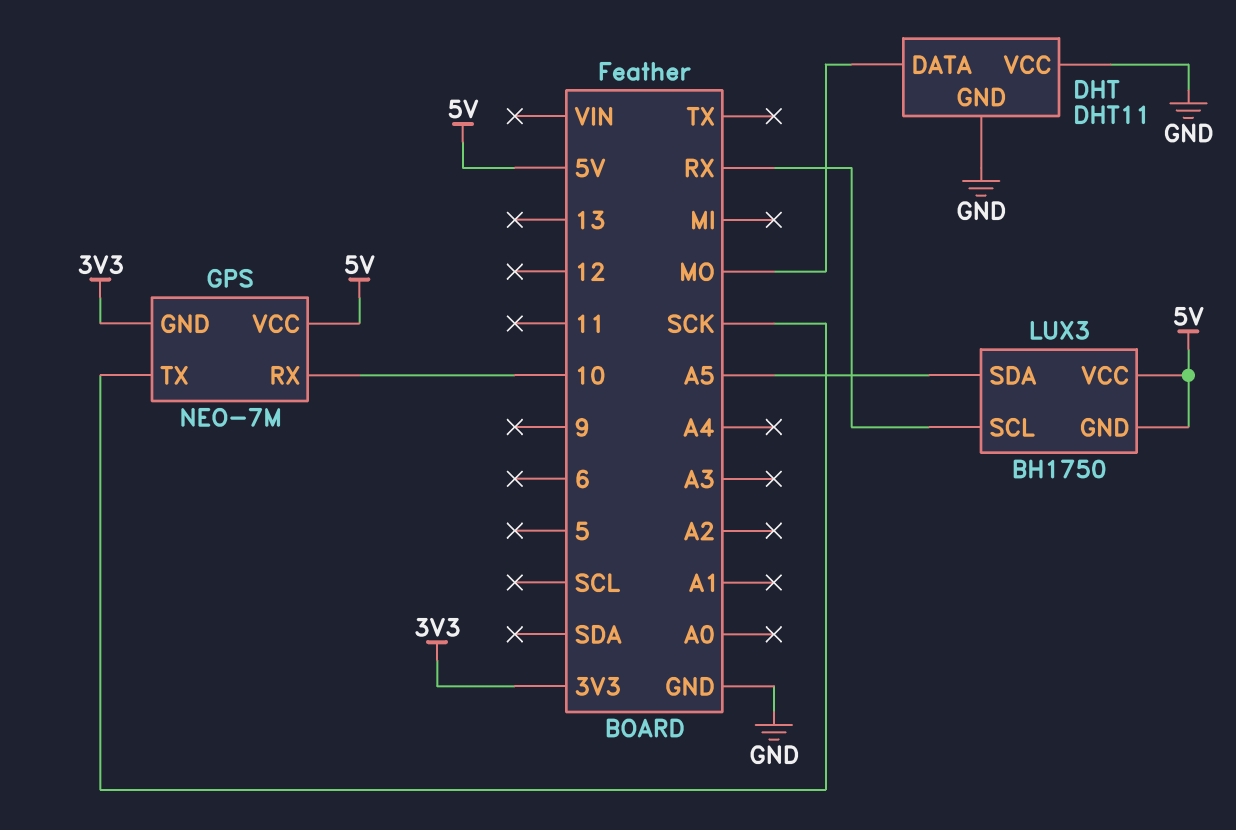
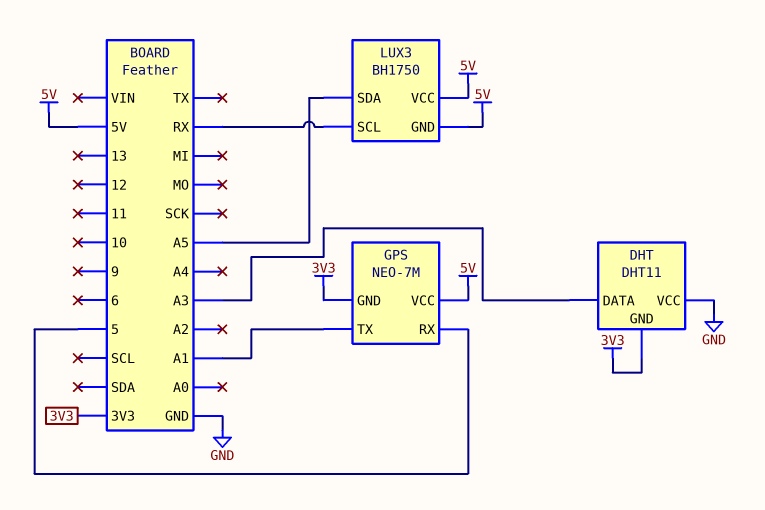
DHT pin DATA: MO -> A3
DHT pin GND: GND -> 3V3
GPS pin RX: 10 -> 5
GPS pin TX: SCK -> A1

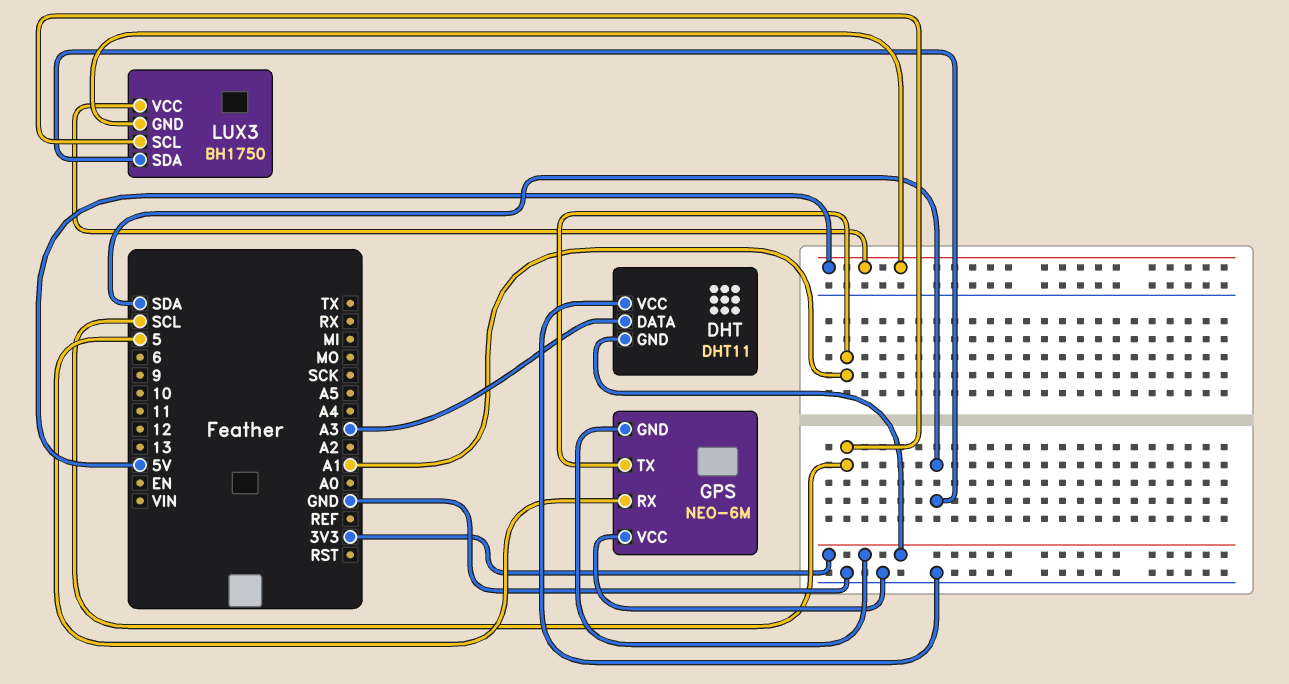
GPS: NEO-7M -> NEO-6M
GPS pin VCC: 5V -> GND
LUX3 pin SCL: RX -> SCL
LUX3 pin SDA: A5 -> SDA

